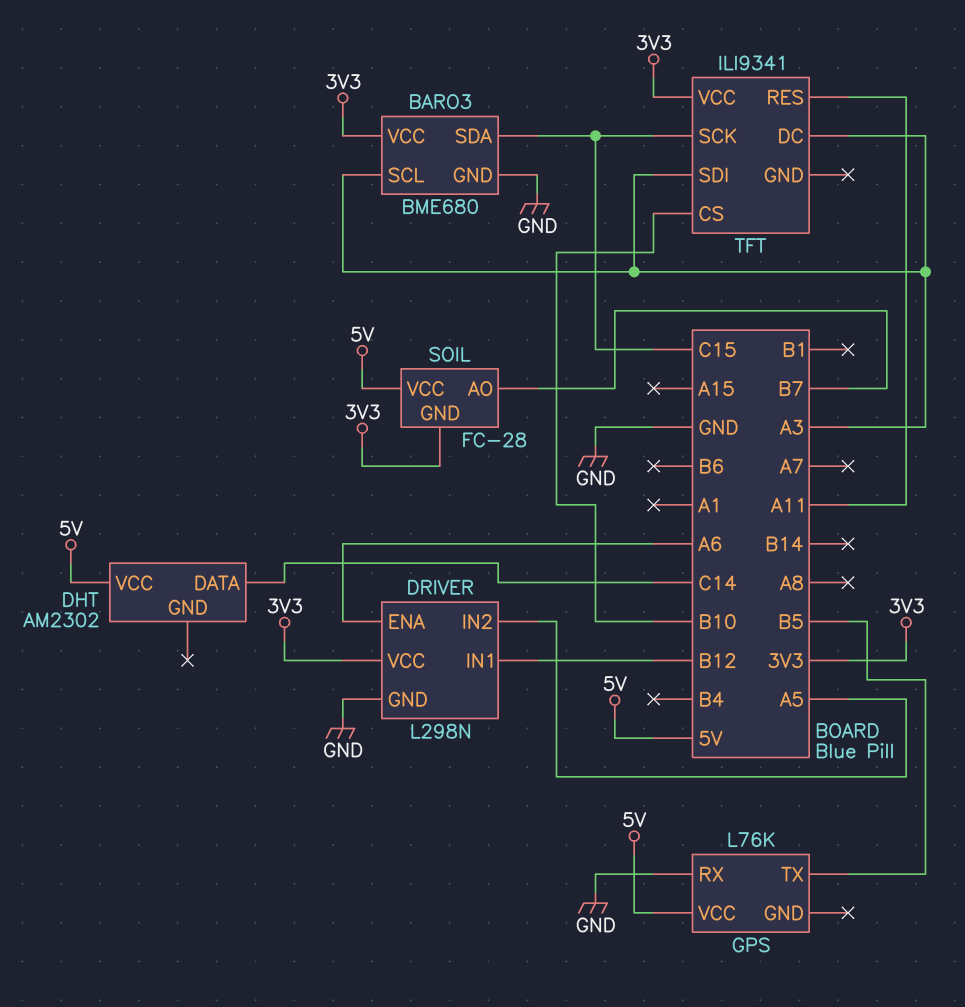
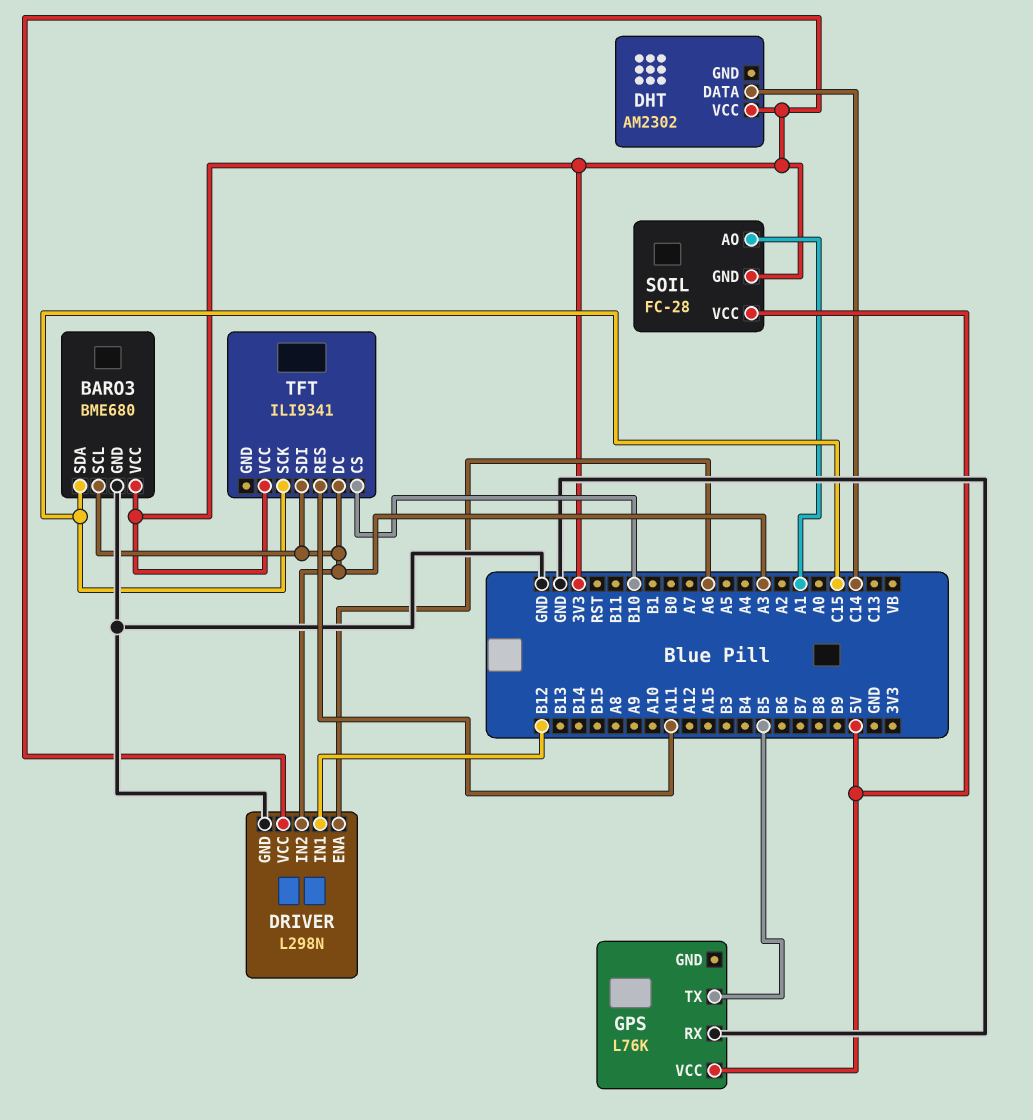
DHT pin VCC: 5V -> 3V3
DRIVER pin IN2: A5 -> A3
SOIL pin AO: B7 -> A1

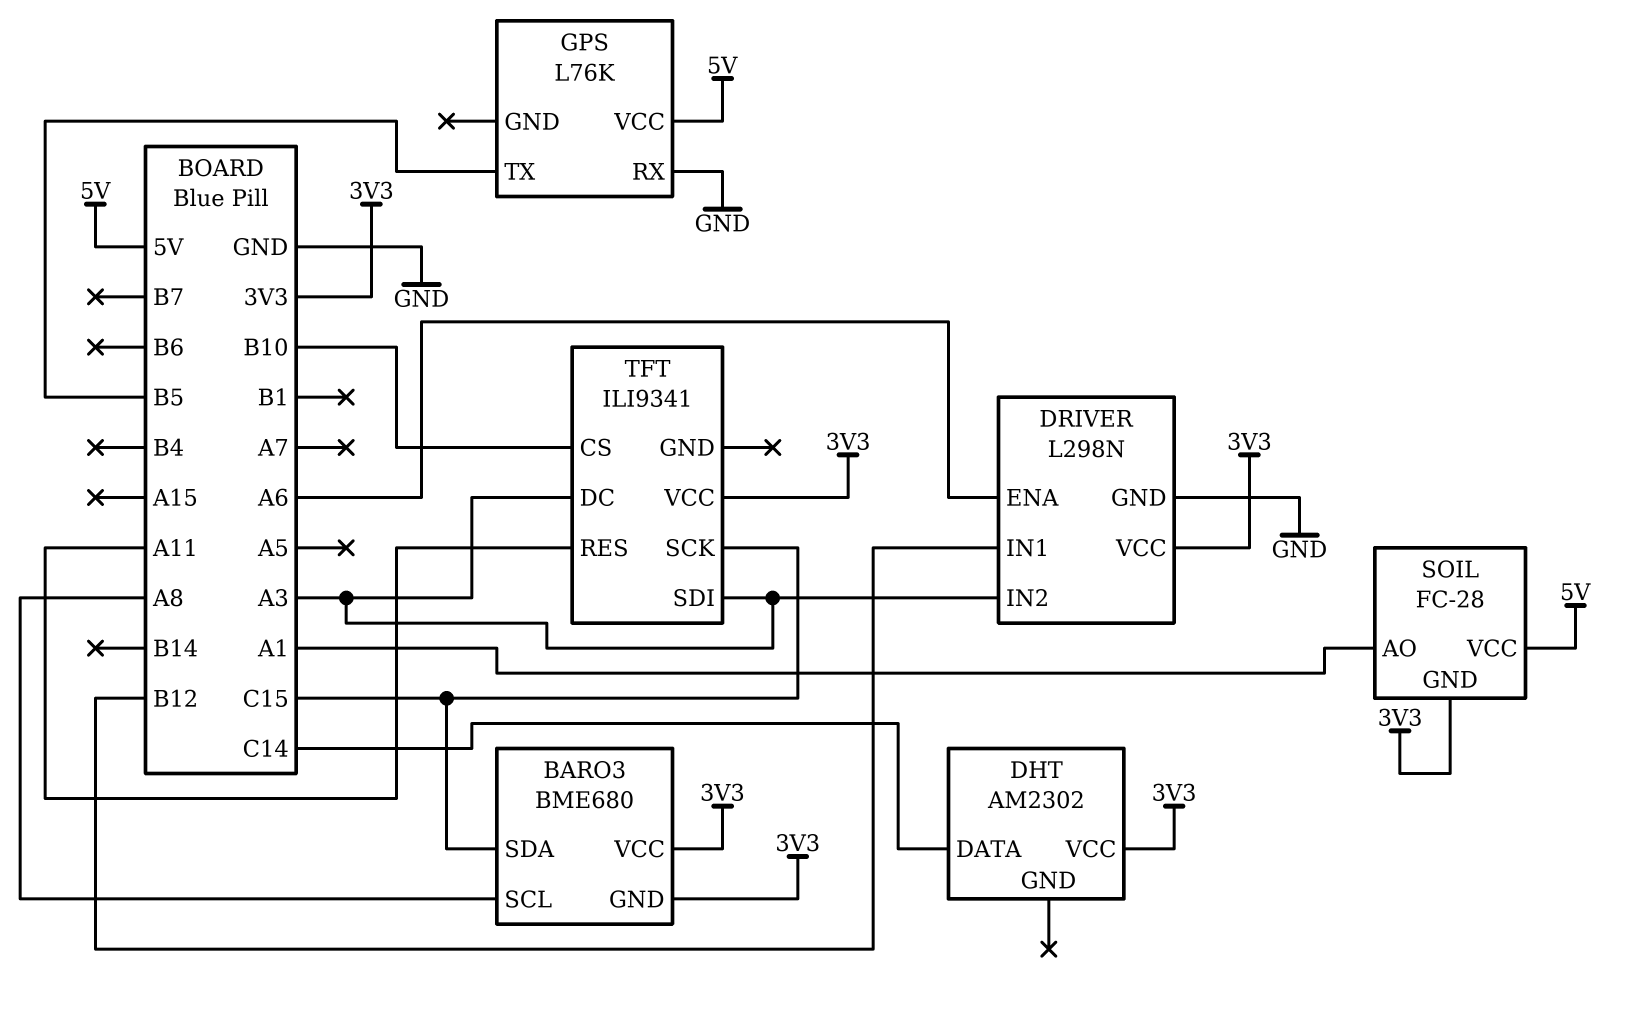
BARO3 pin GND: GND -> 3V3
BARO3 pin SCL: A3 -> A8

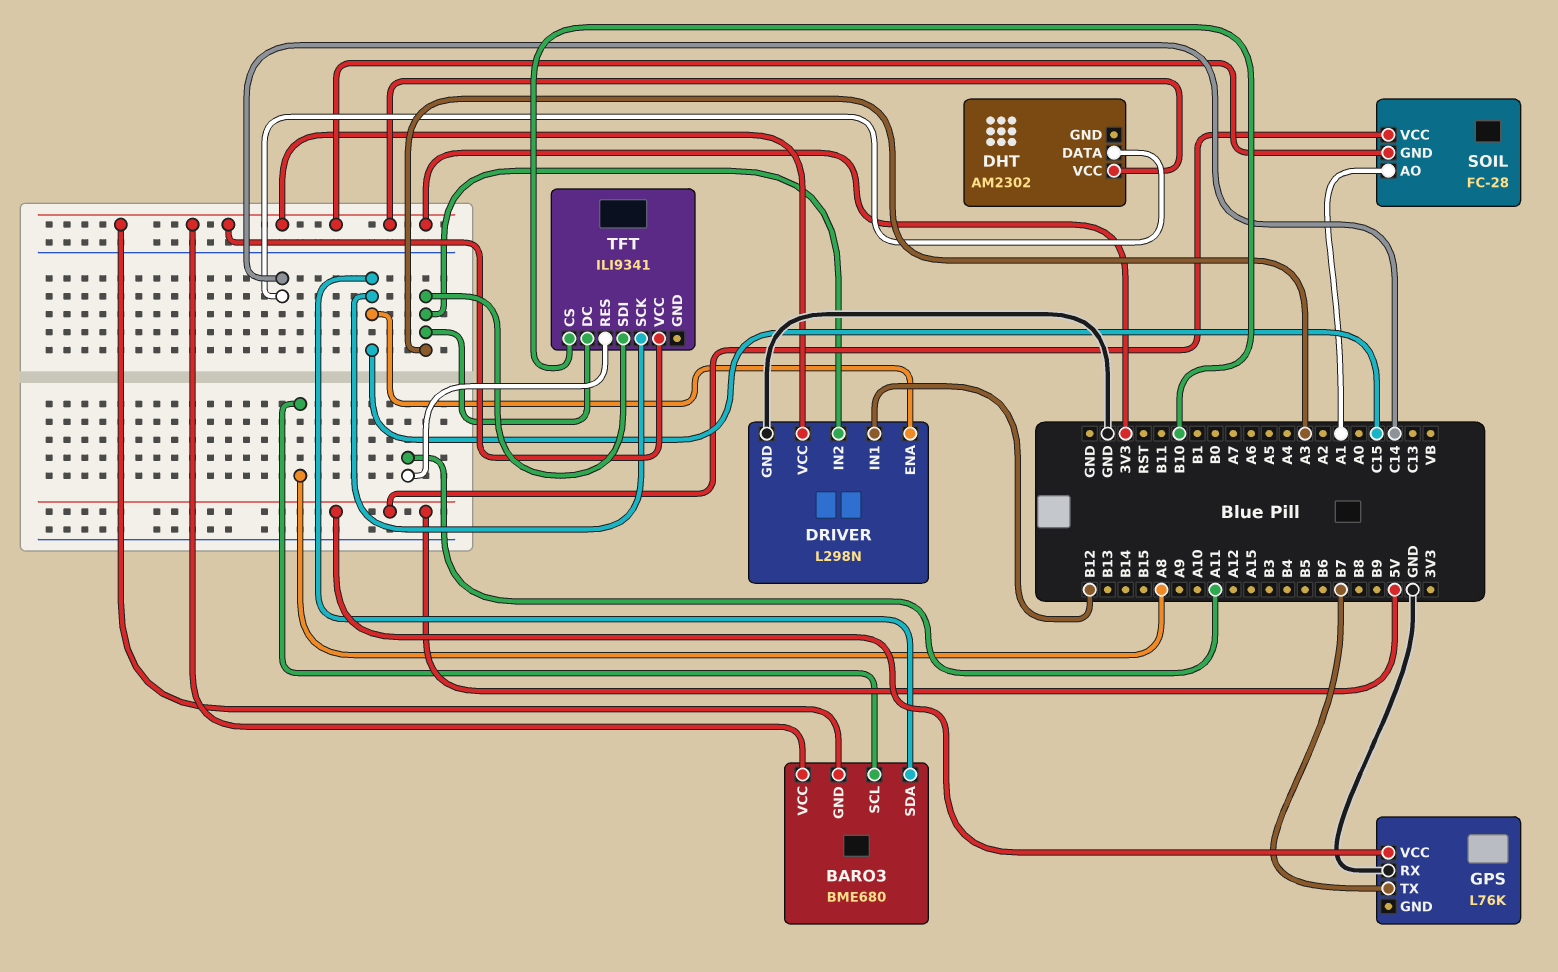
DRIVER pin ENA: A6 -> C15
GPS pin TX: B5 -> B7

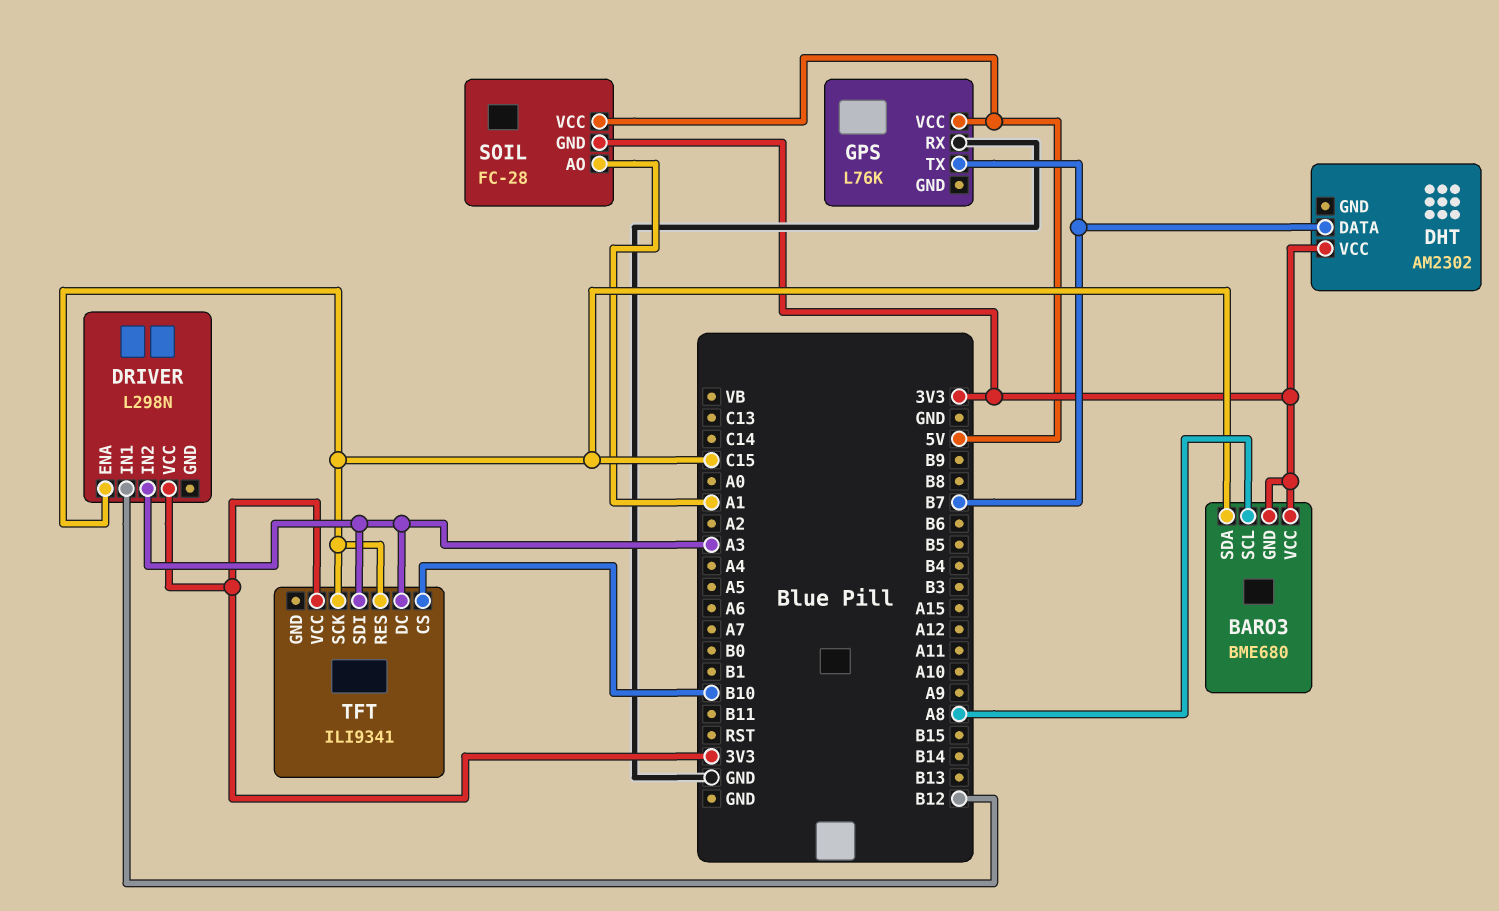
DHT pin DATA: C14 -> B7
DRIVER pin GND: GND -> none
TFT pin RES: A11 -> C15

